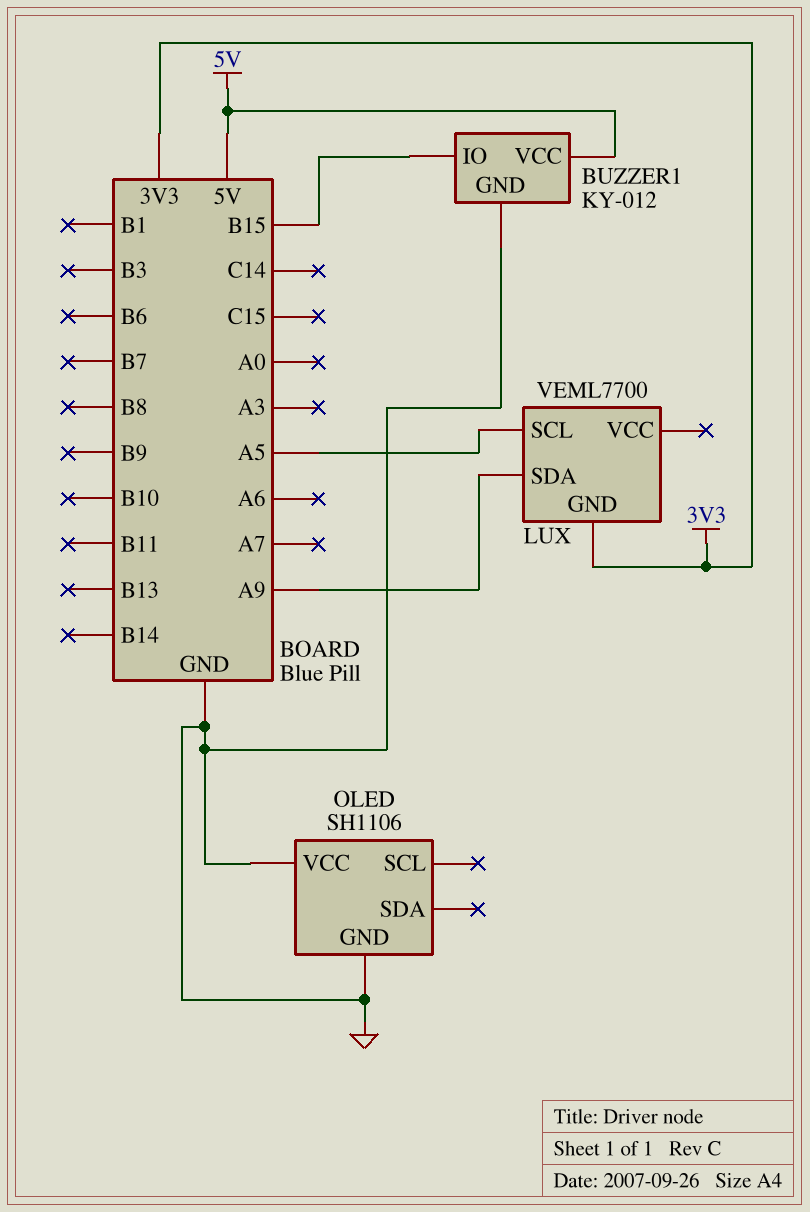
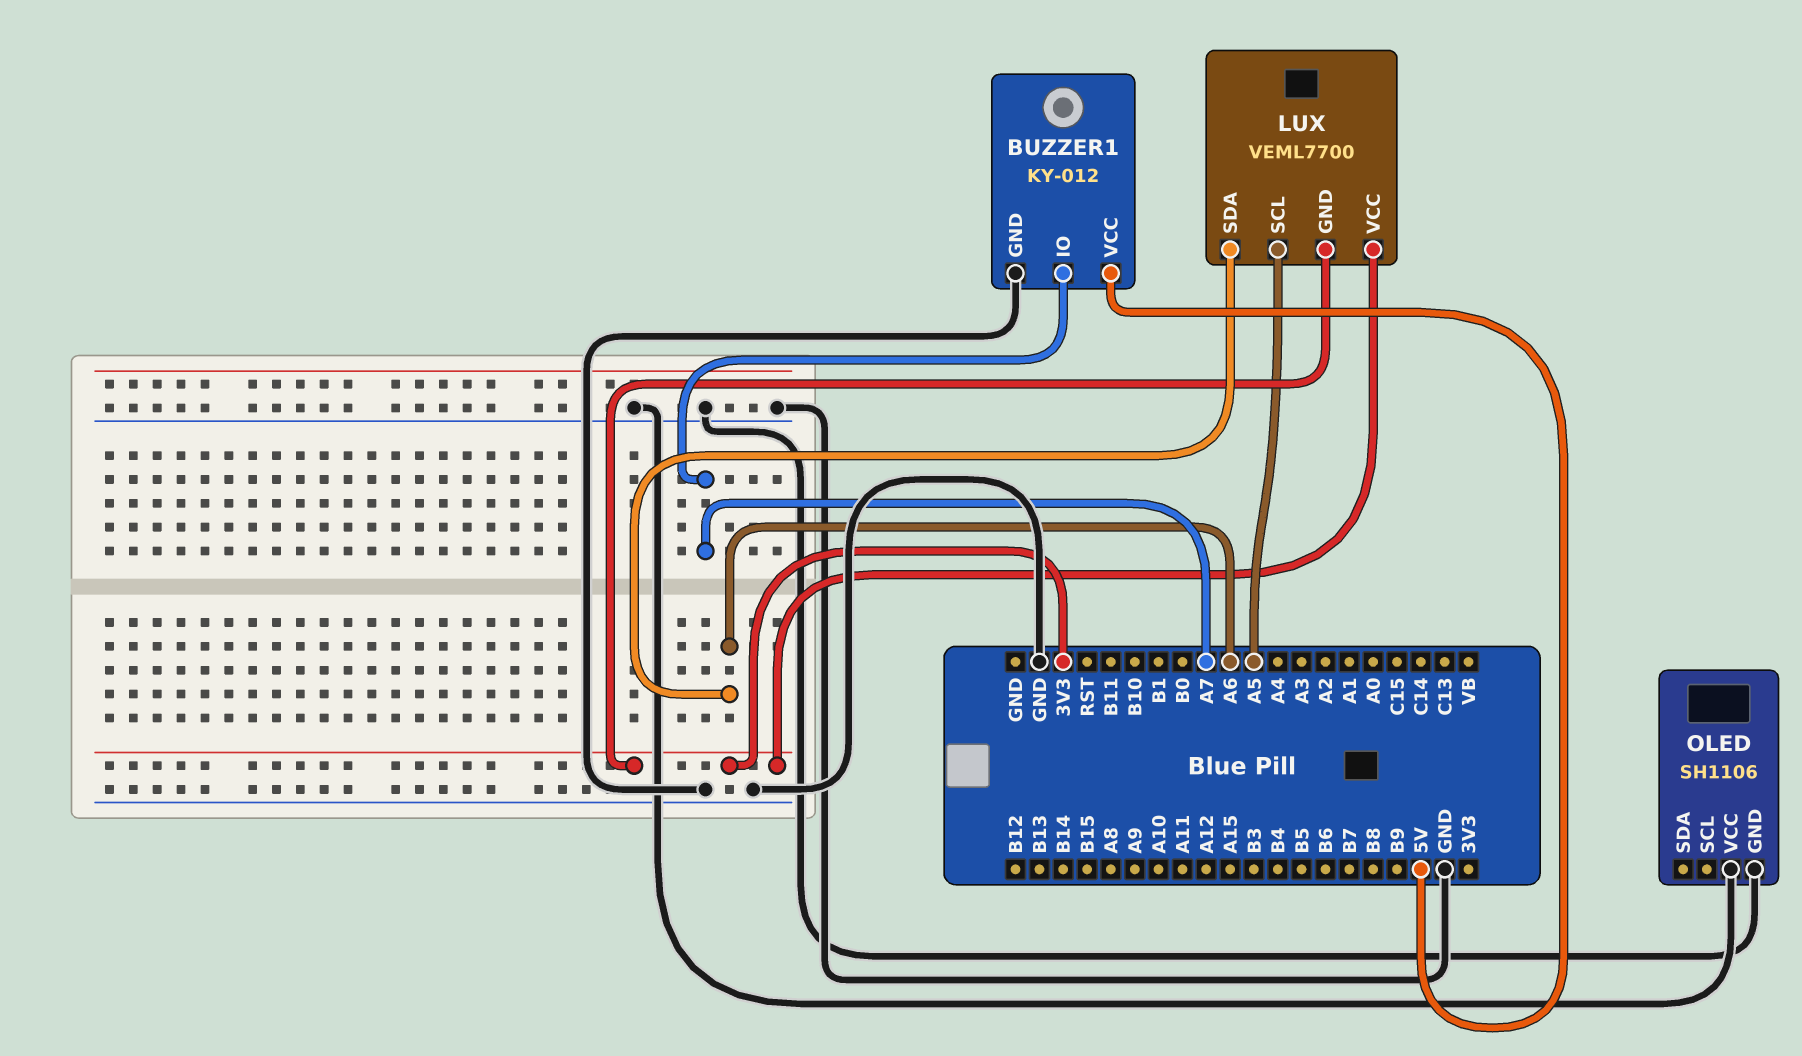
BUZZER1 pin IO: B15 -> A7
LUX pin SDA: A9 -> A6
LUX pin VCC: none -> 3V3

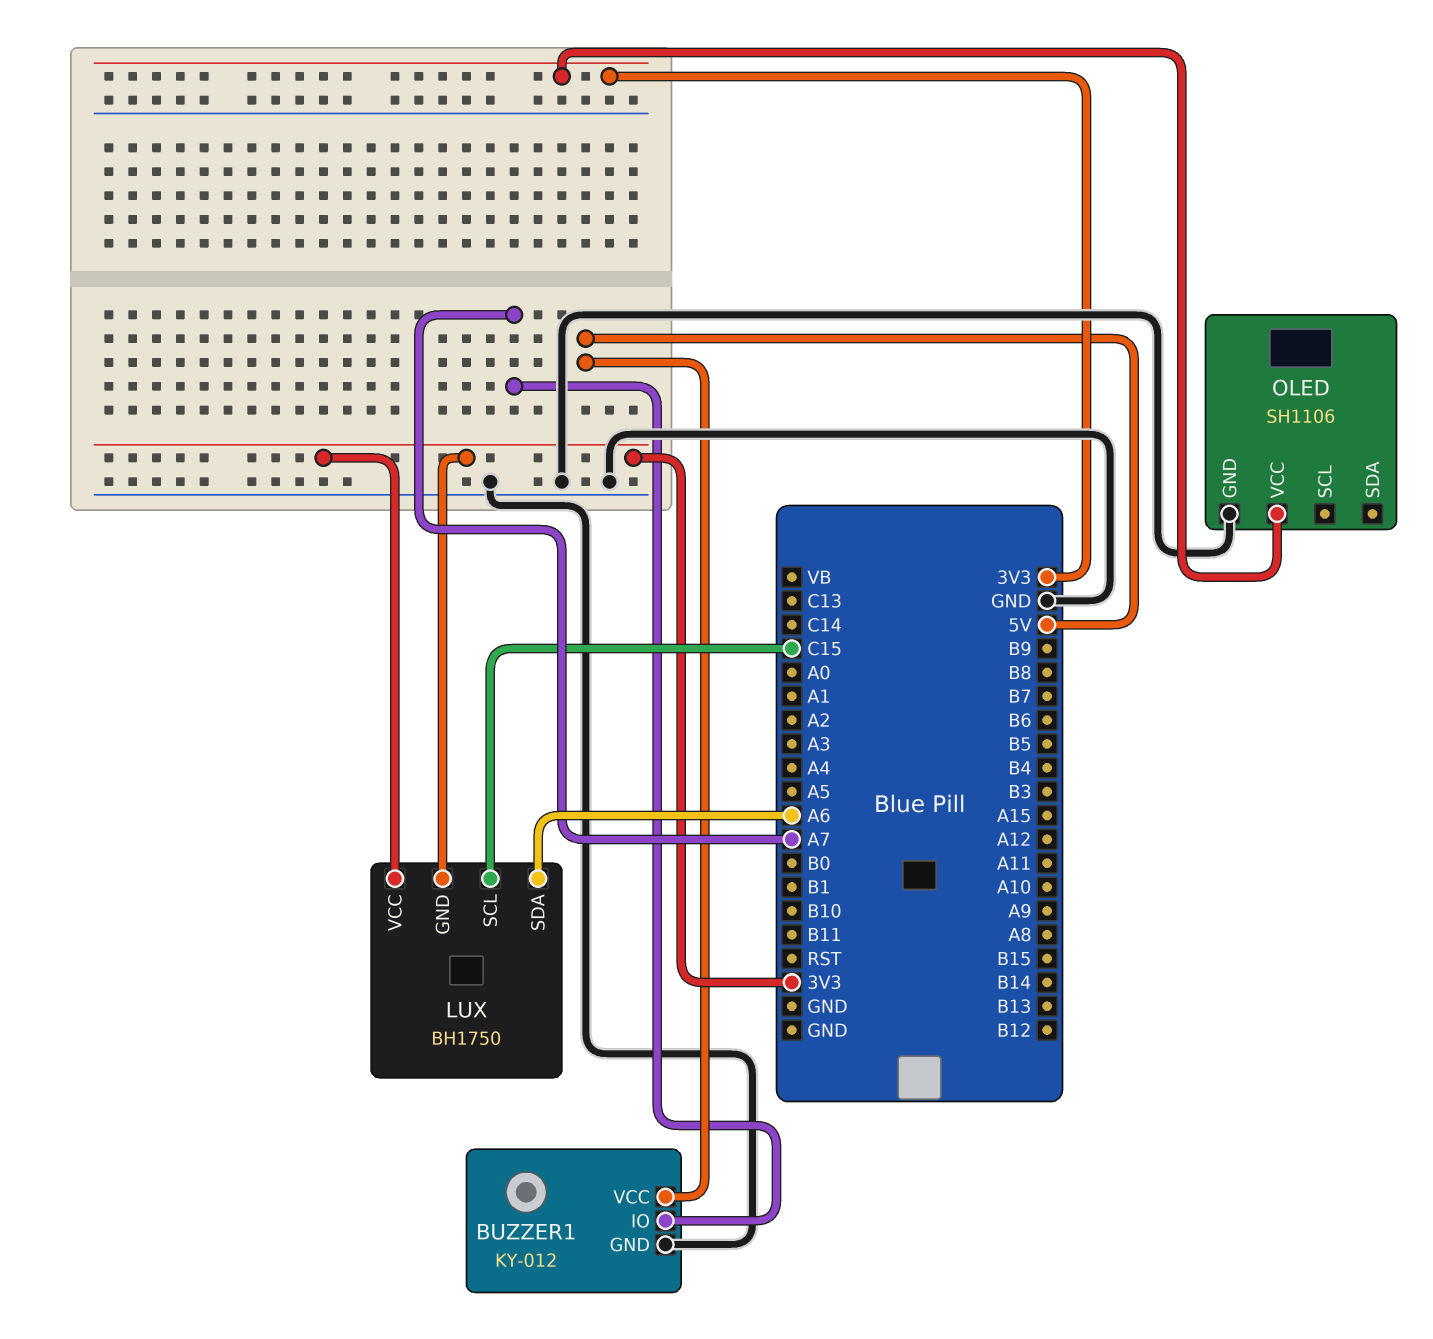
LUX: VEML7700 -> BH1750
LUX pin SCL: A5 -> C15
OLED pin VCC: GND -> 3V3

